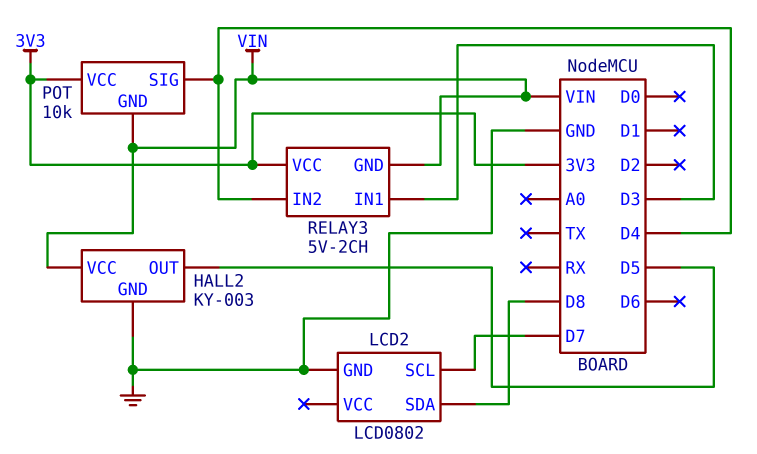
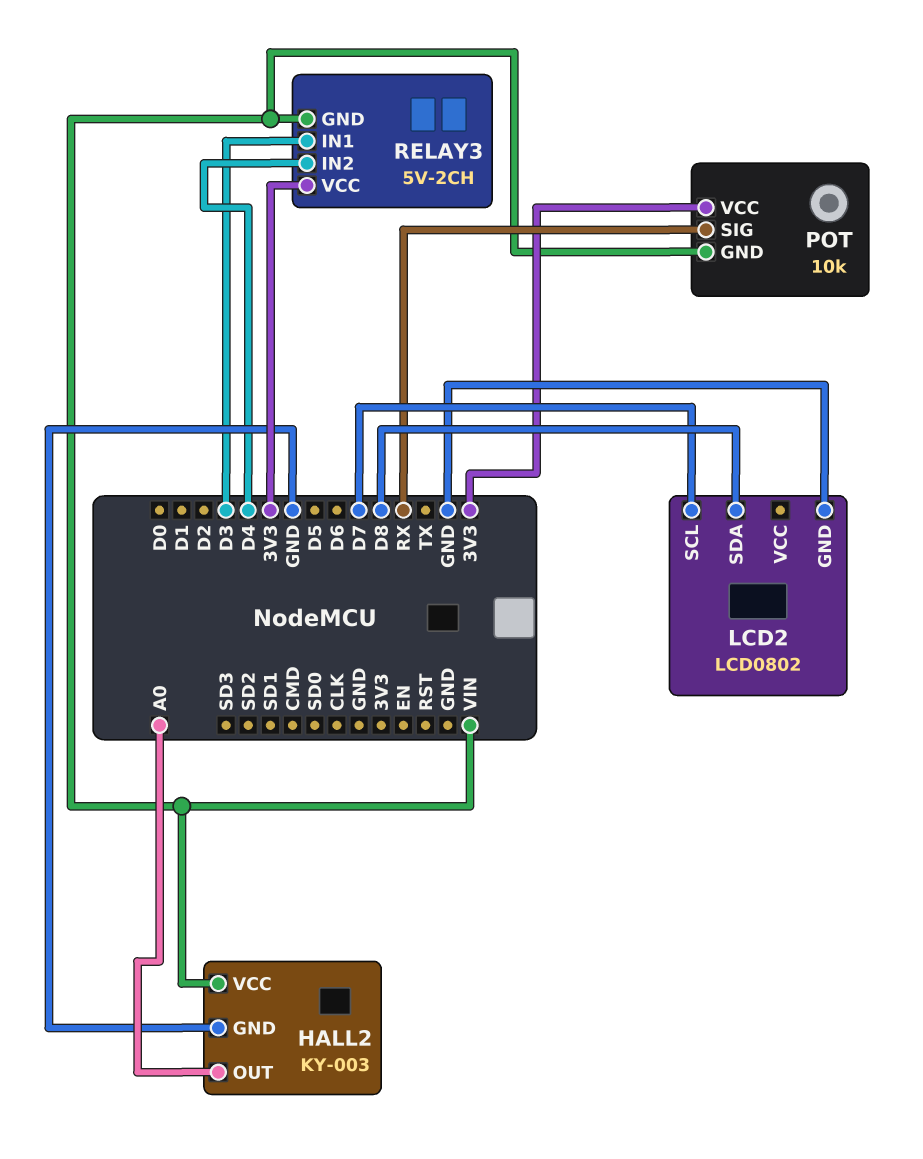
HALL2 pin OUT: D5 -> A0
POT pin SIG: D4 -> RX

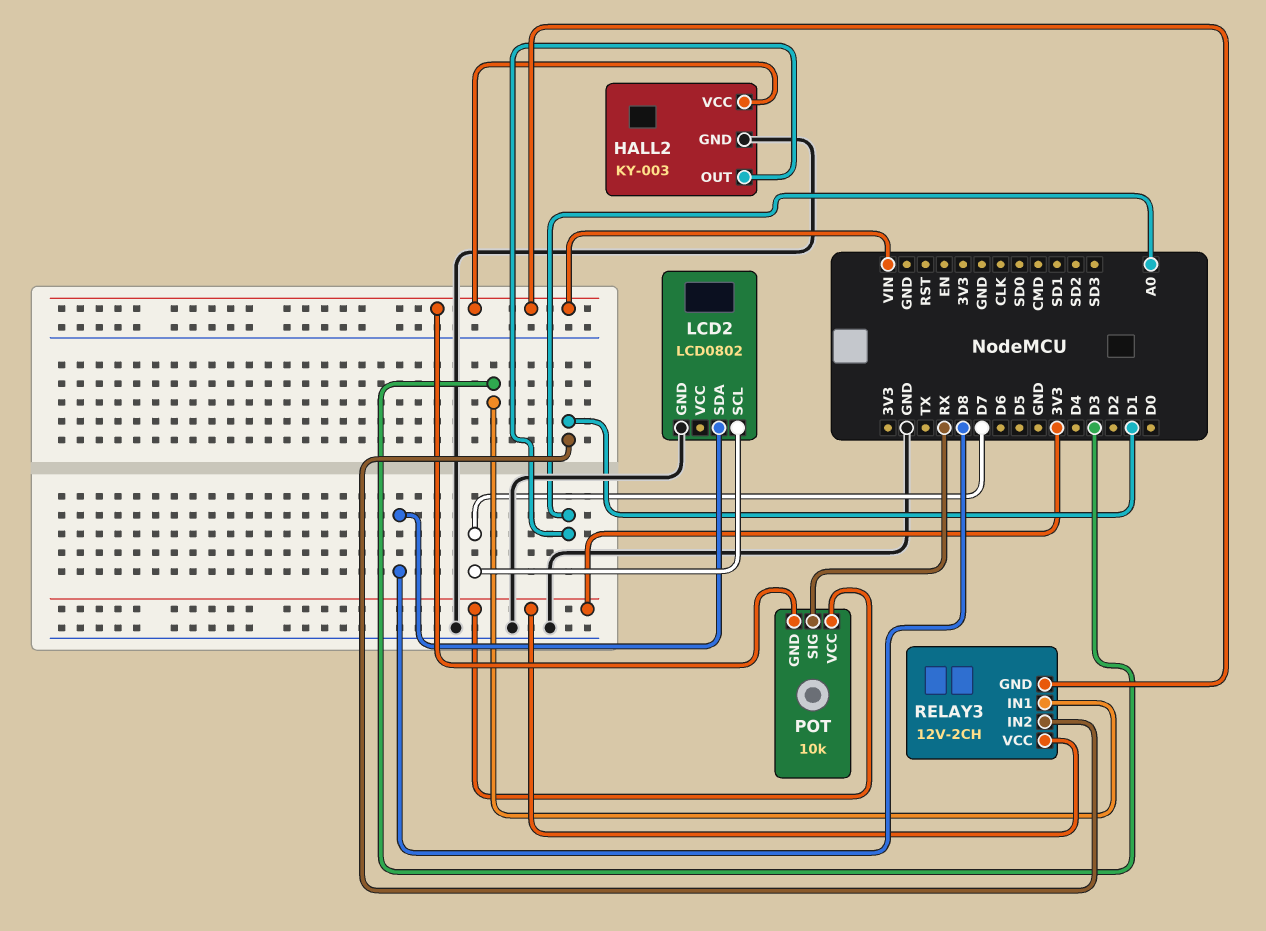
RELAY3: 5V-2CH -> 12V-2CH
RELAY3 pin IN2: D4 -> D1

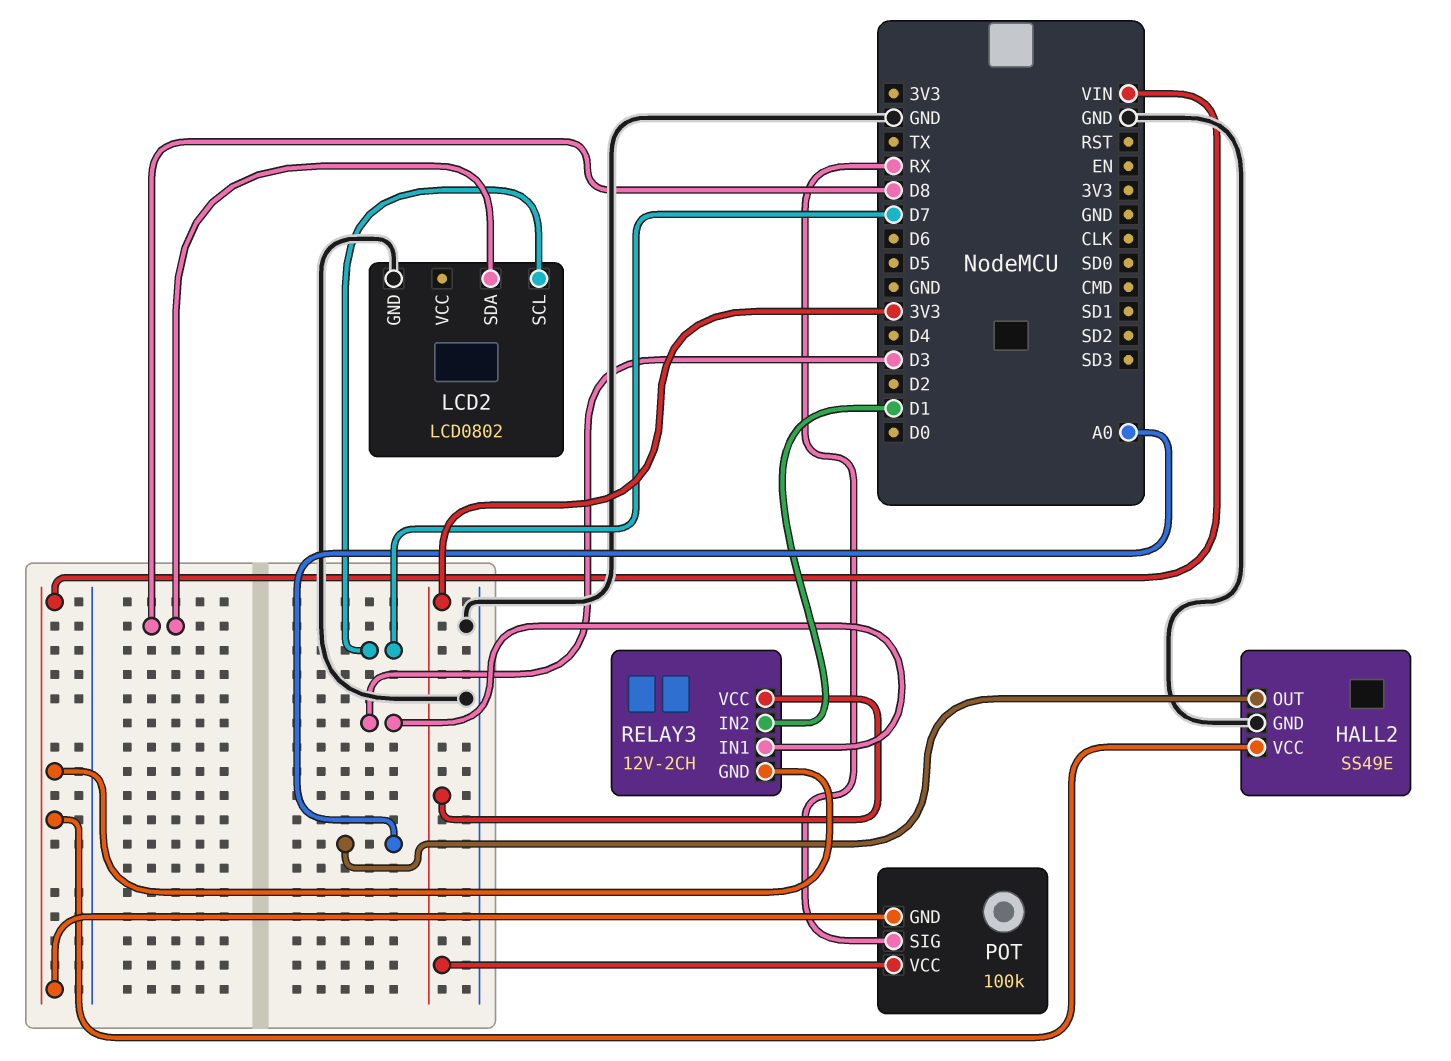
HALL2: KY-003 -> SS49E
POT: 10k -> 100k

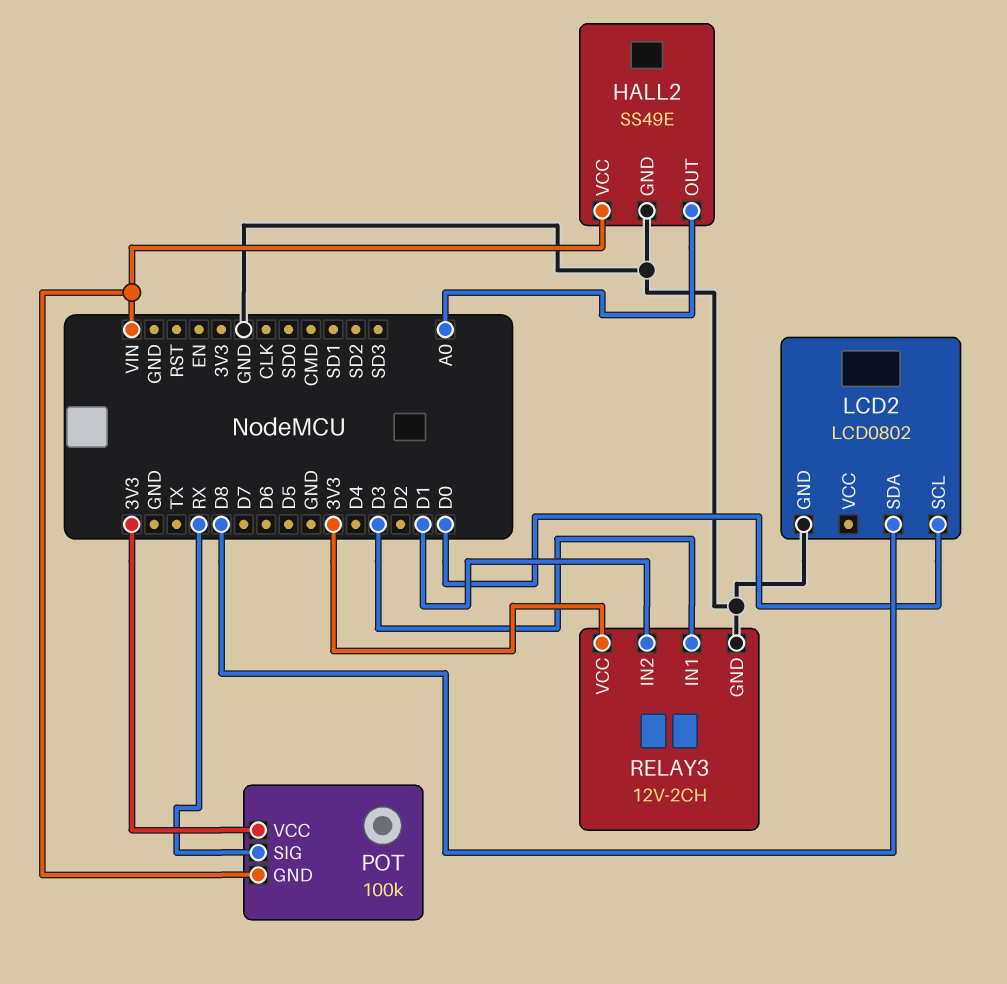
LCD2 pin SCL: D7 -> D0
RELAY3 pin GND: VIN -> GND

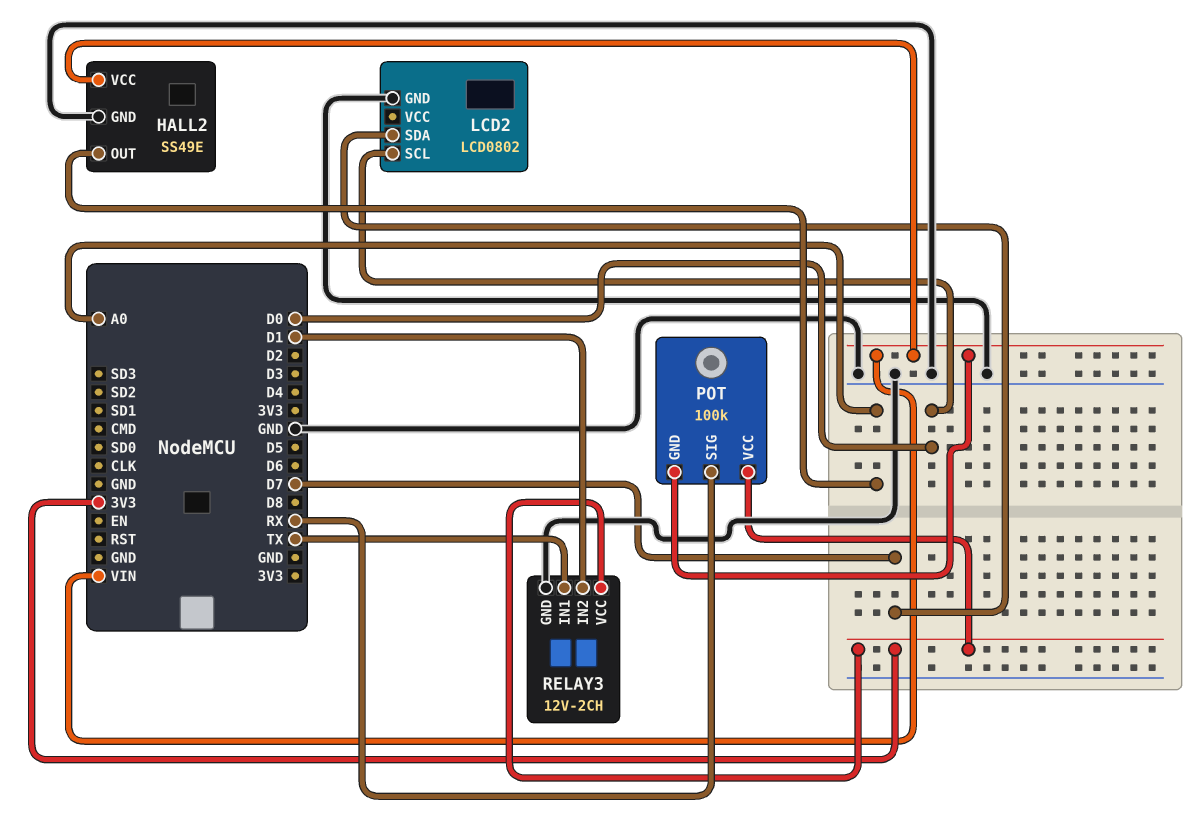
LCD2 pin SDA: D8 -> D7
RELAY3 pin IN1: D3 -> TX

